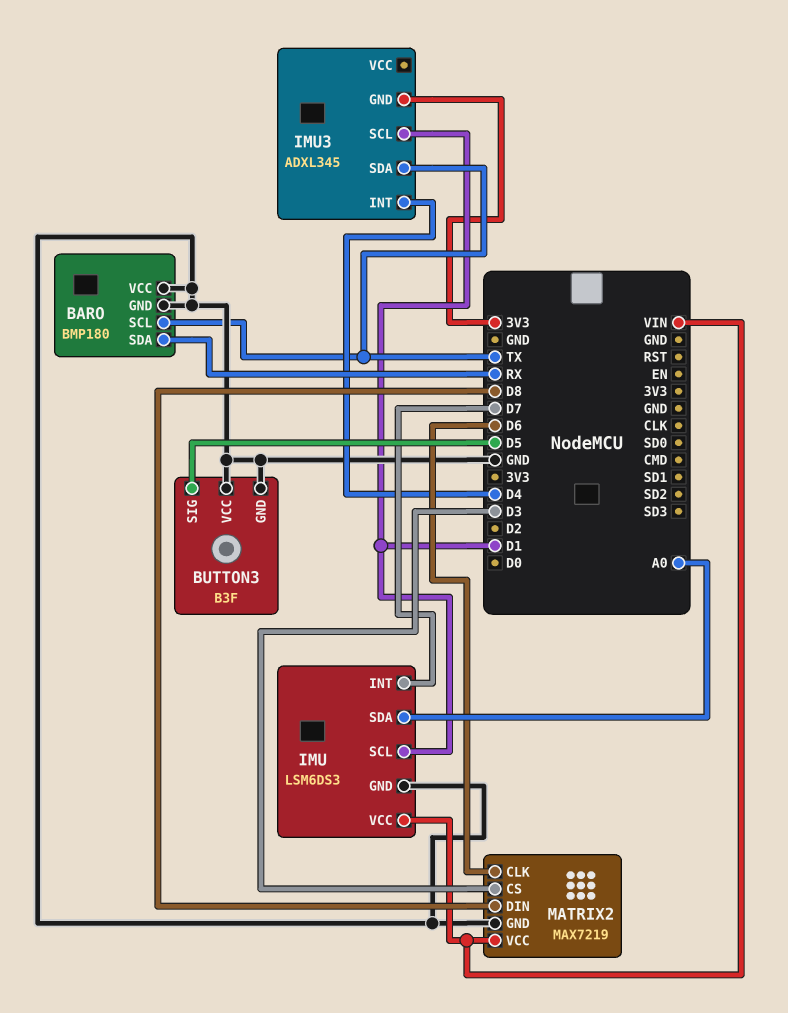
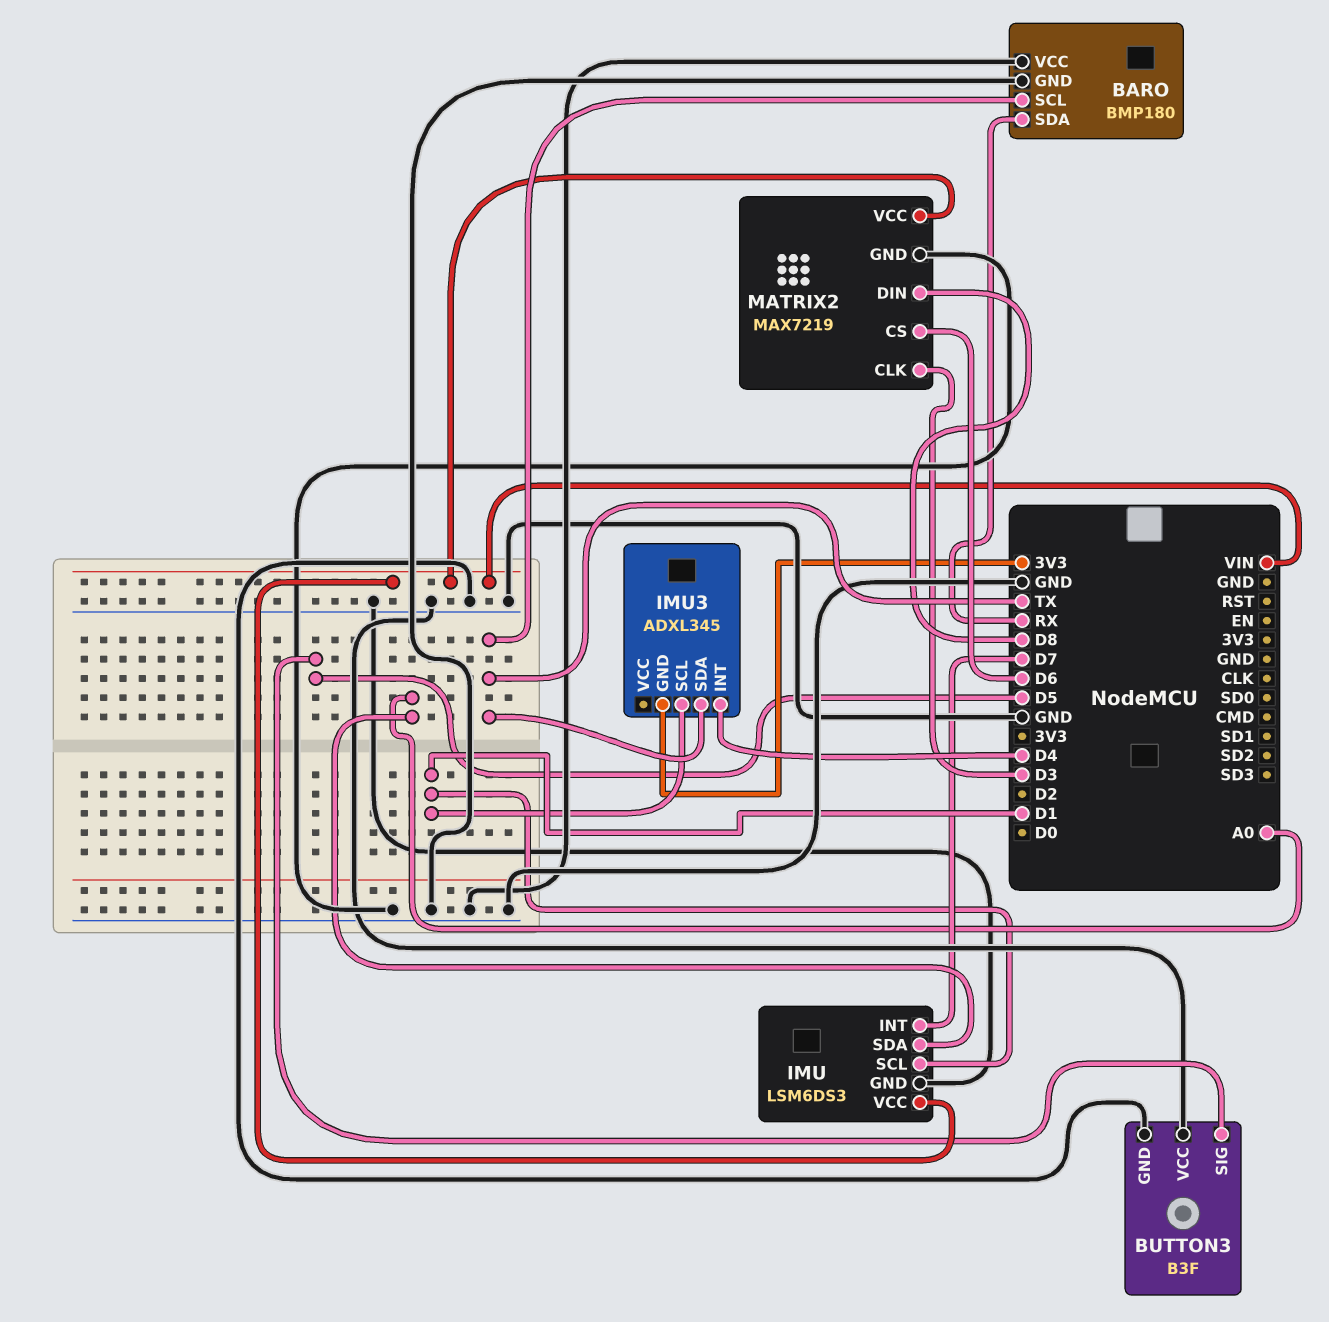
MATRIX2 pin CLK: D6 -> D3
MATRIX2 pin CS: D3 -> D6

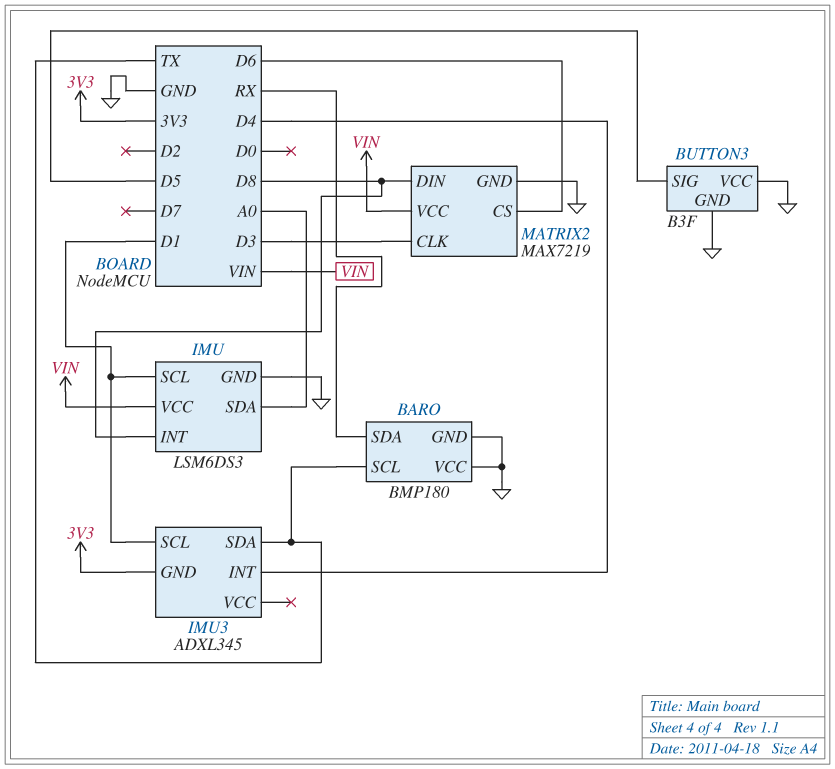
IMU pin INT: D7 -> D8

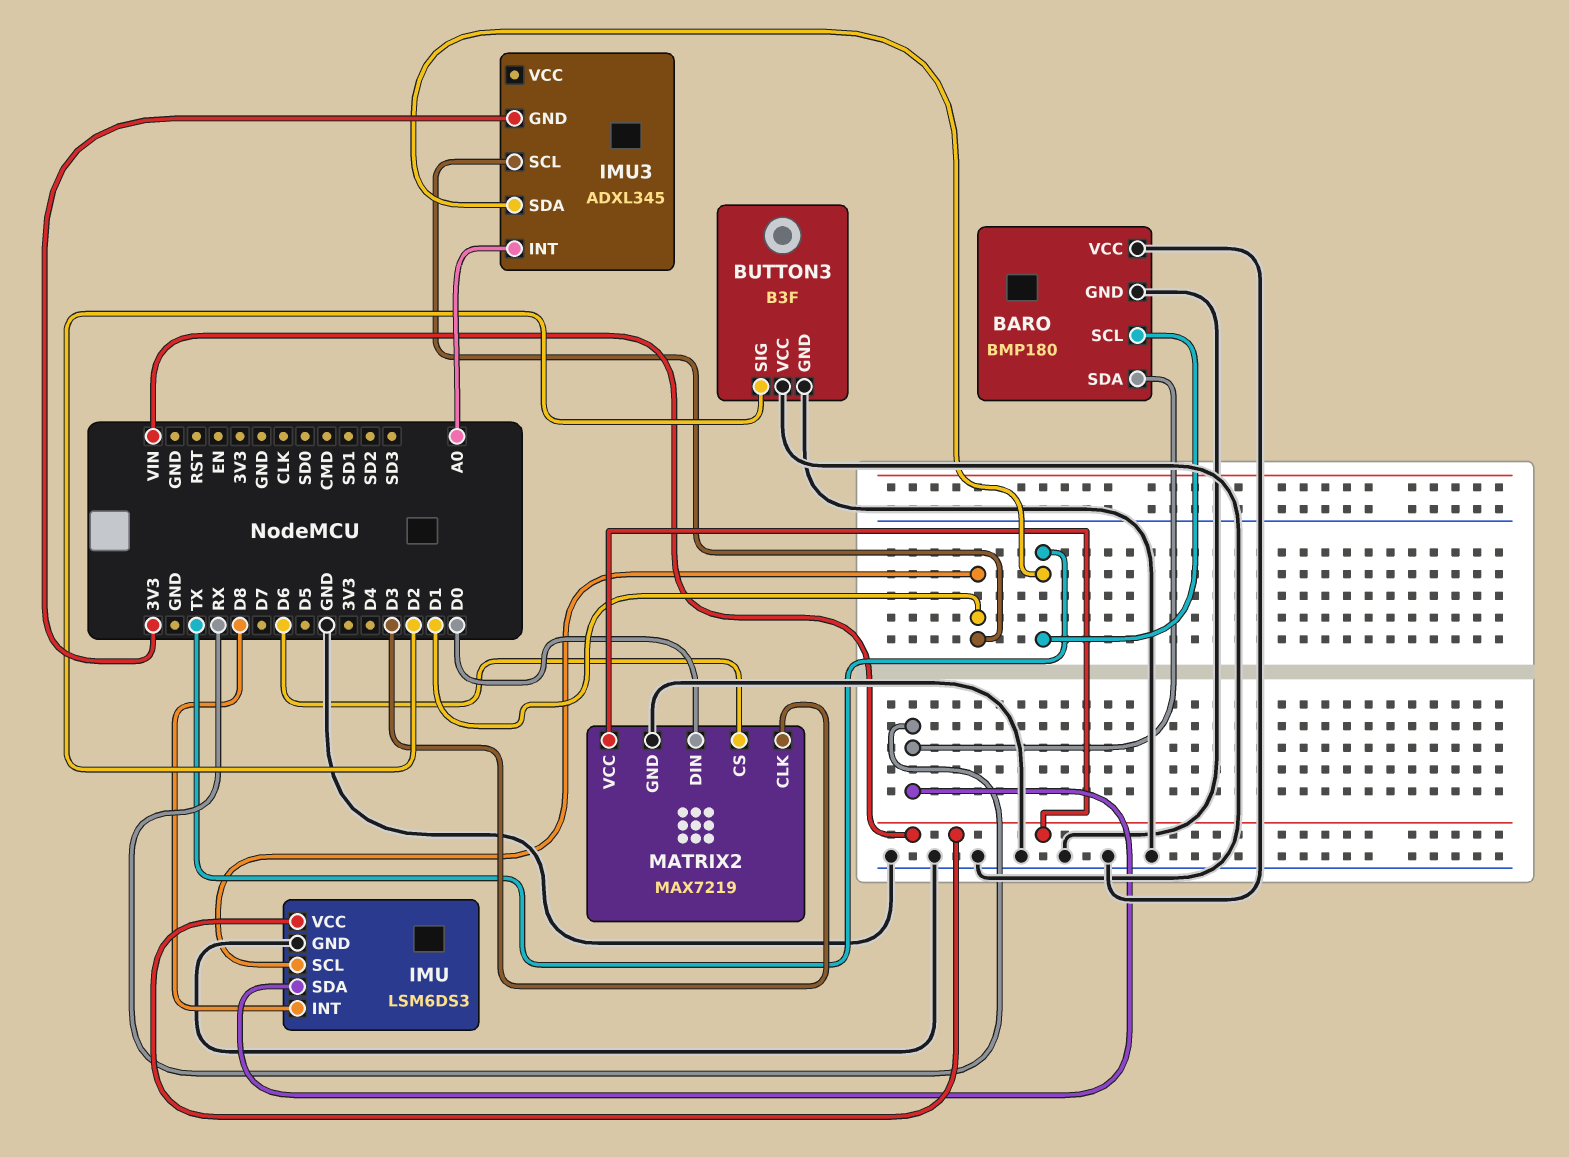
BUTTON3 pin SIG: D5 -> D2
IMU pin SDA: A0 -> RX
IMU3 pin INT: D4 -> A0
MATRIX2 pin DIN: D8 -> D0

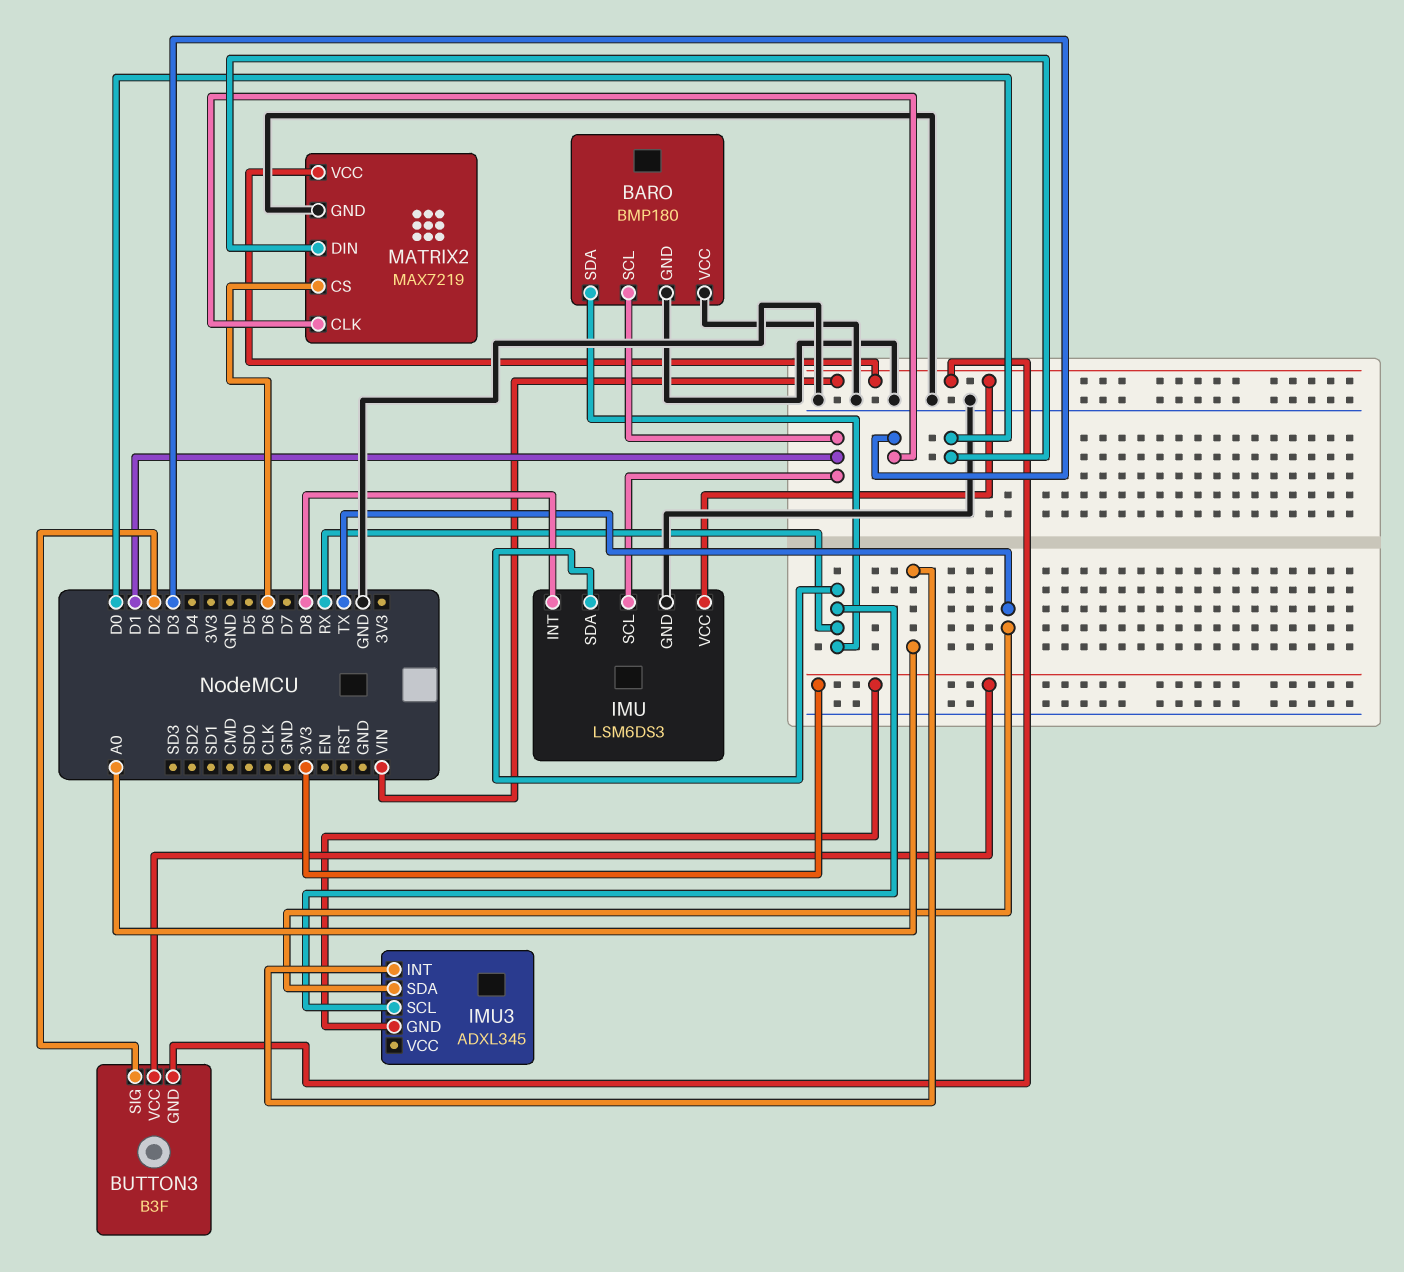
BARO pin SCL: TX -> D1
BUTTON3 pin GND: GND -> VIN
BUTTON3 pin VCC: GND -> 3V3
IMU3 pin SCL: D1 -> RX

